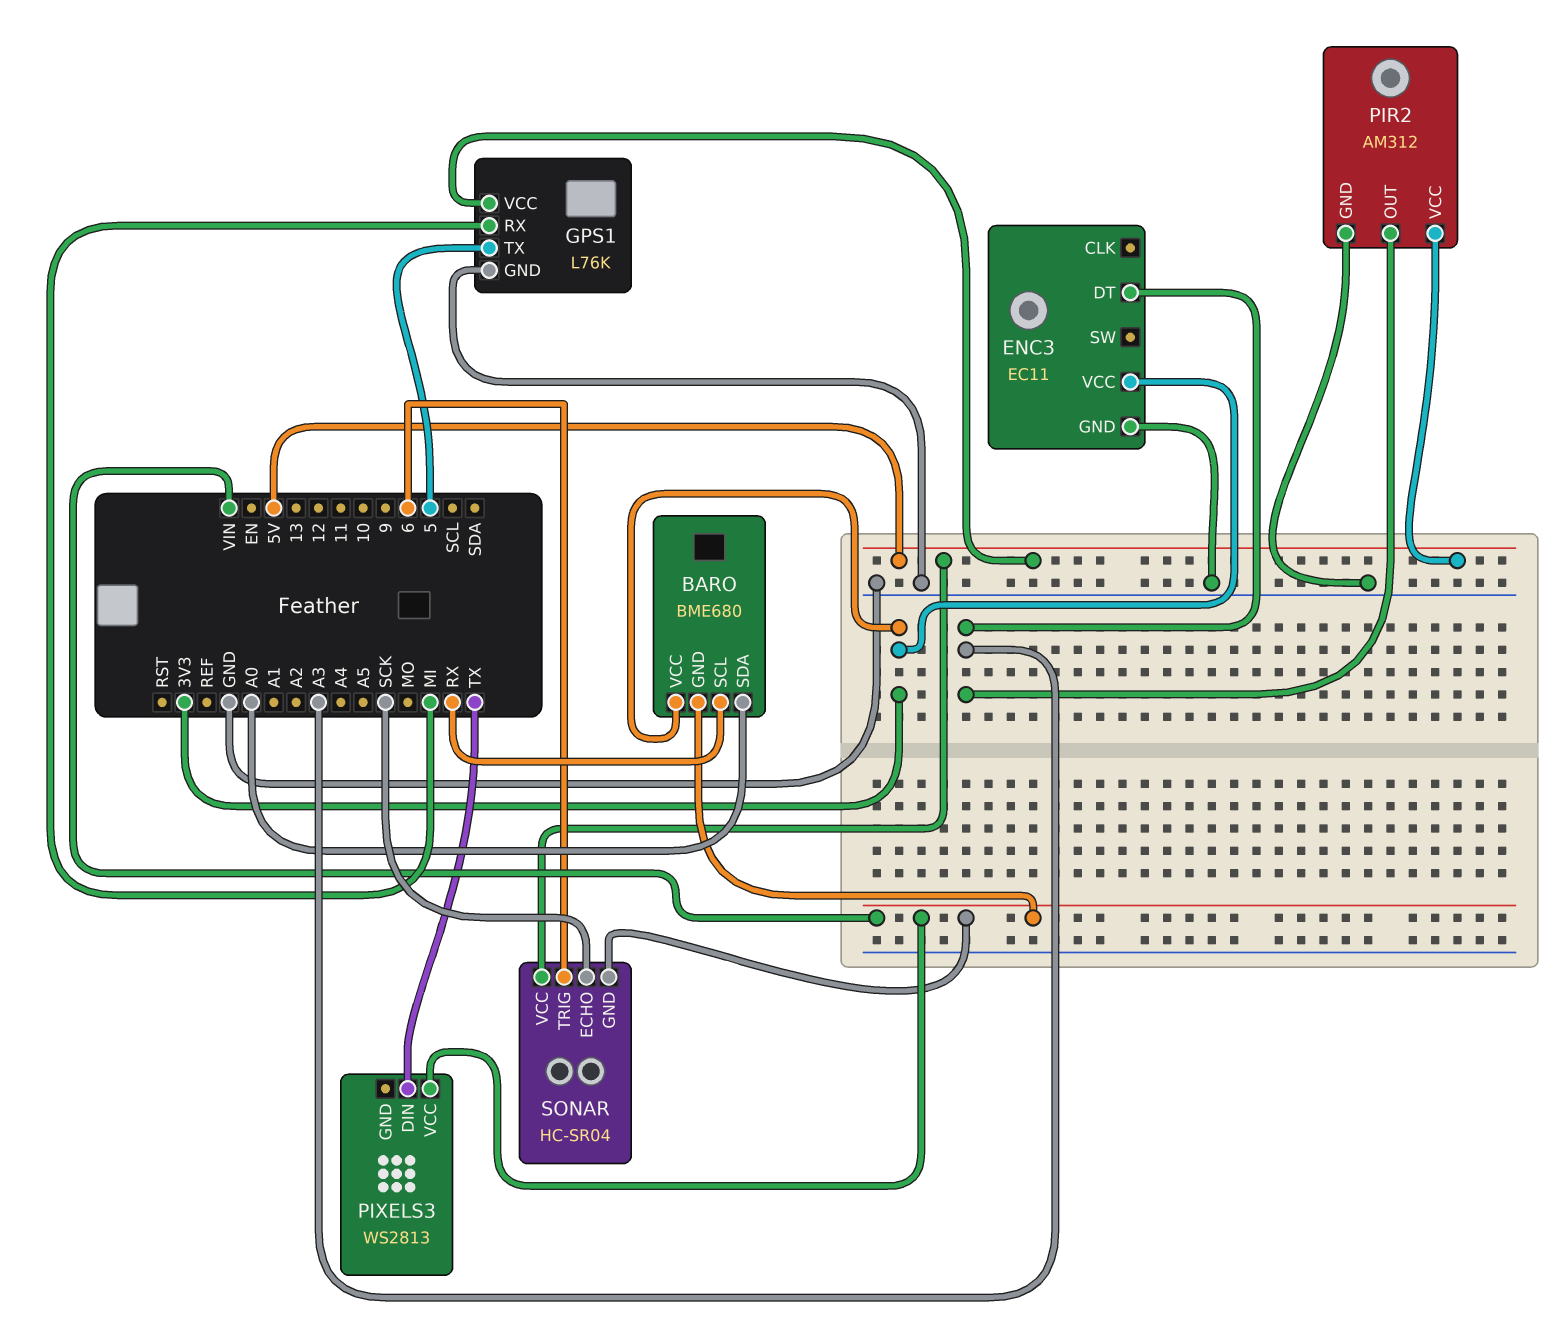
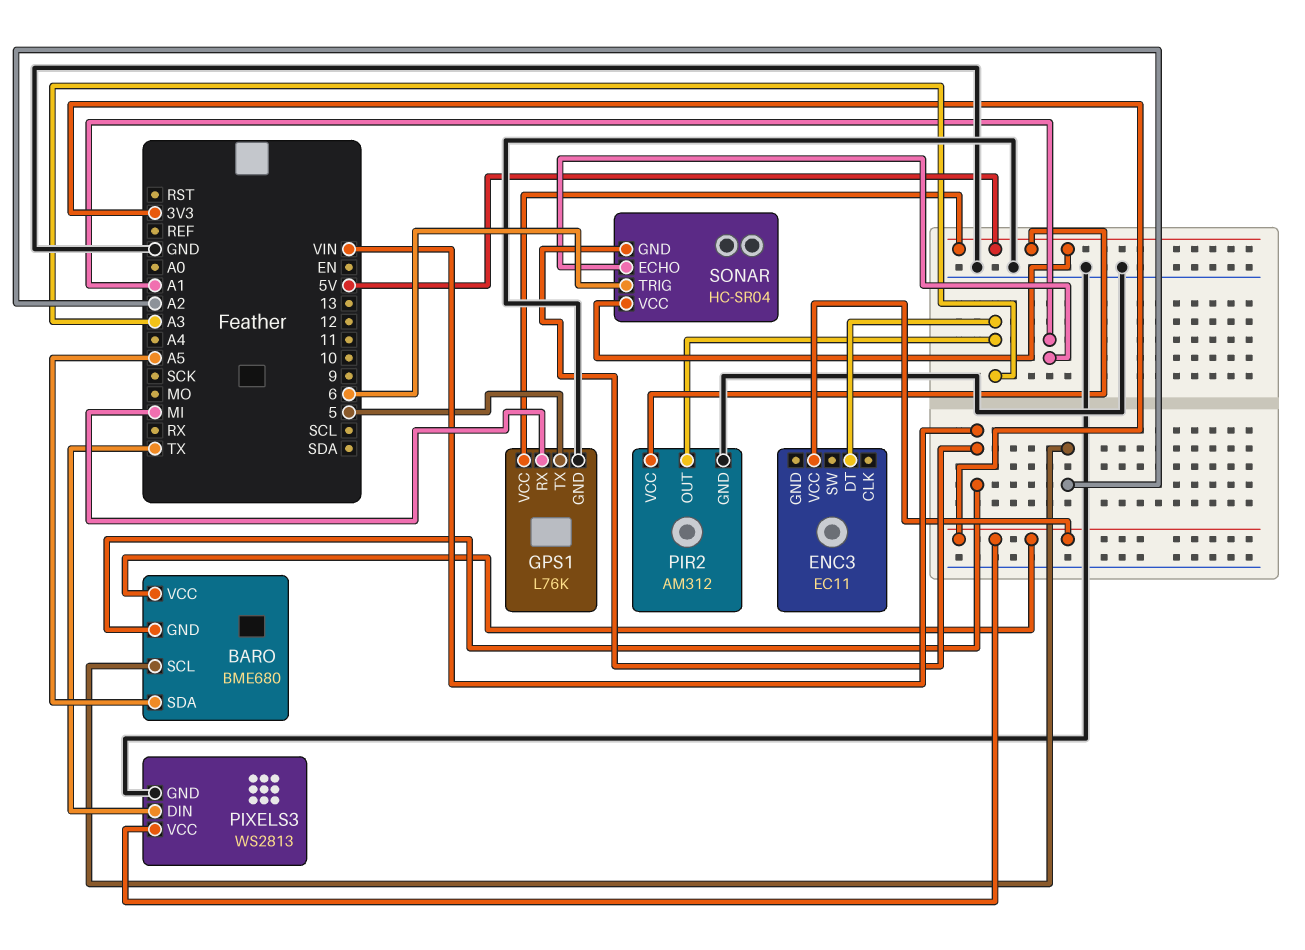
BARO pin SCL: RX -> A2
BARO pin SDA: A0 -> A5
ENC3 pin GND: GND -> none
PIXELS3 pin GND: none -> GND
PIXELS3 pin VCC: VIN -> 3V3
SONAR pin ECHO: SCK -> A1

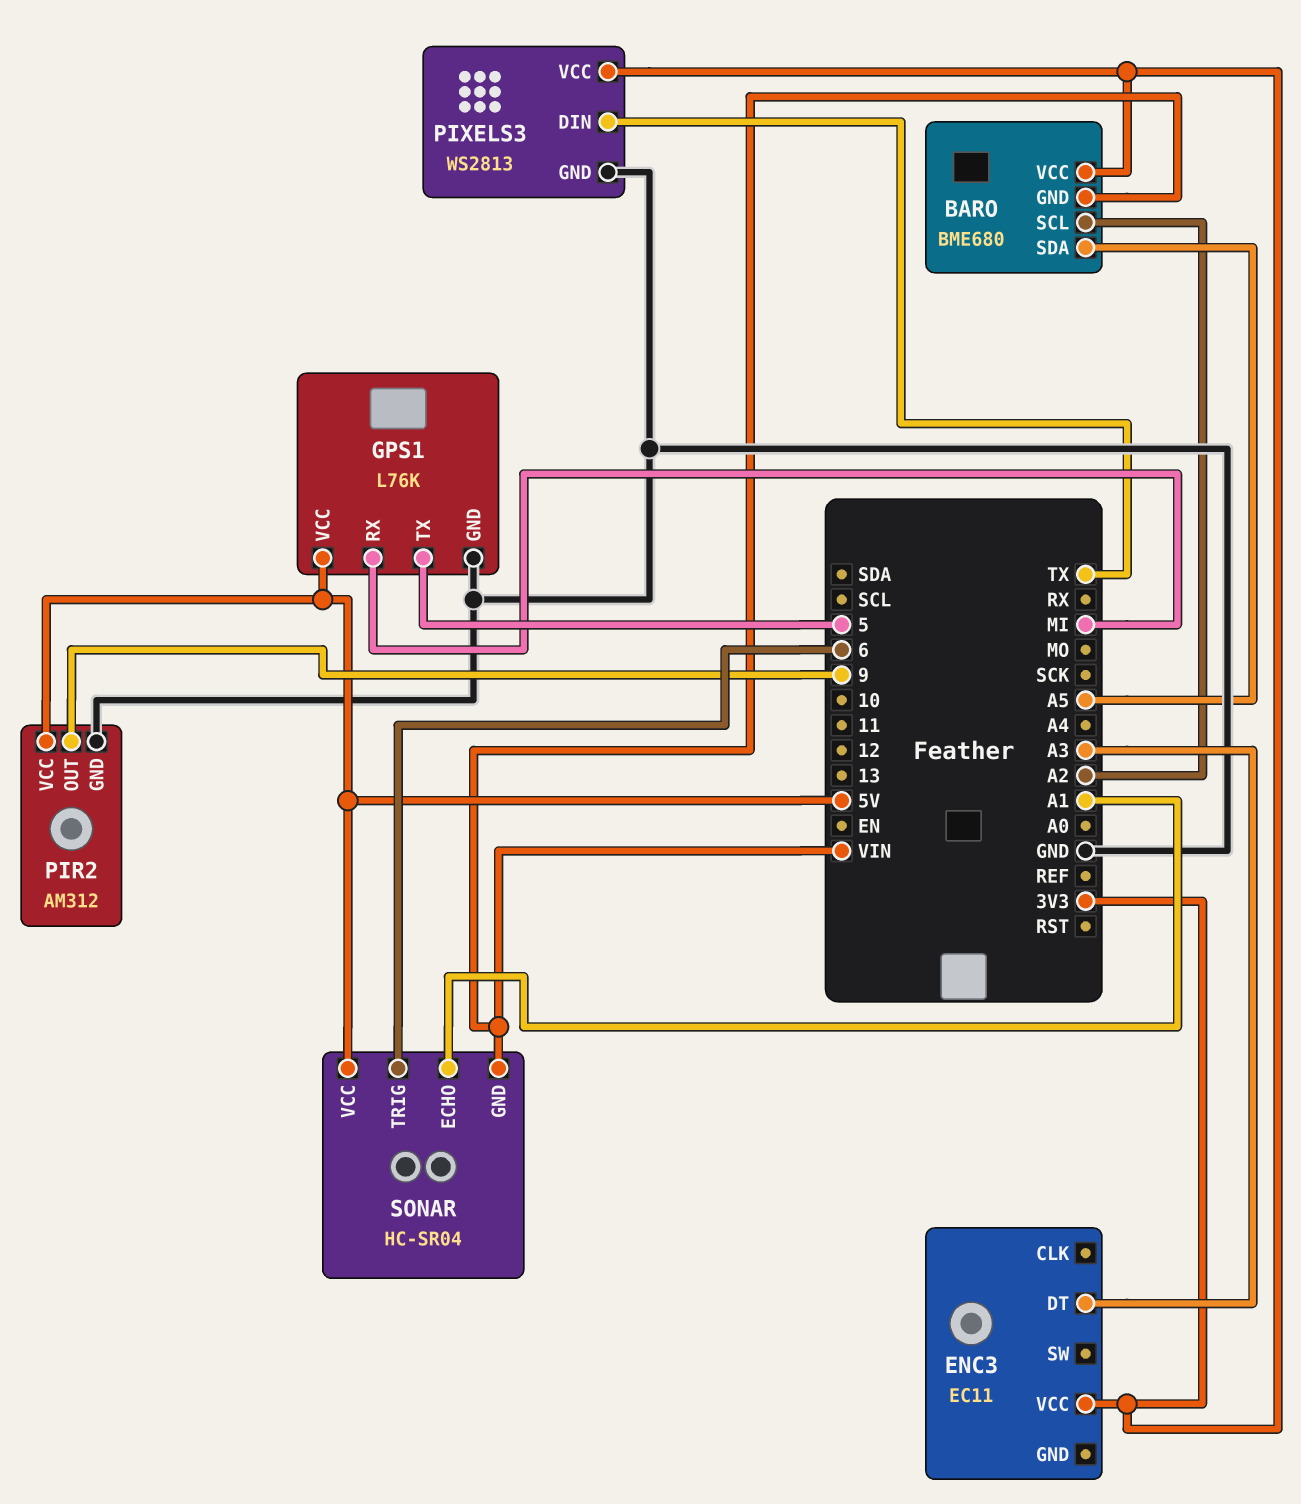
PIR2 pin OUT: A3 -> 9

